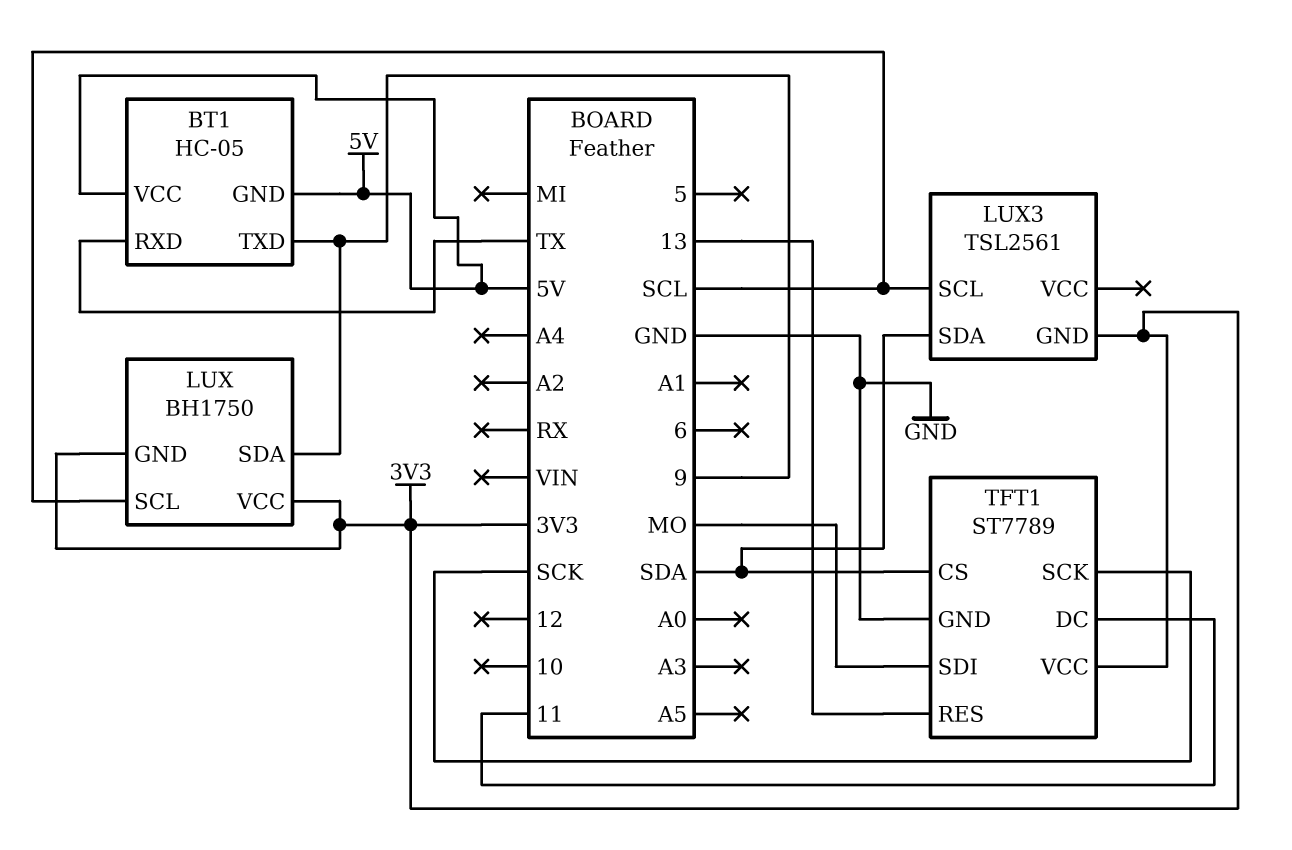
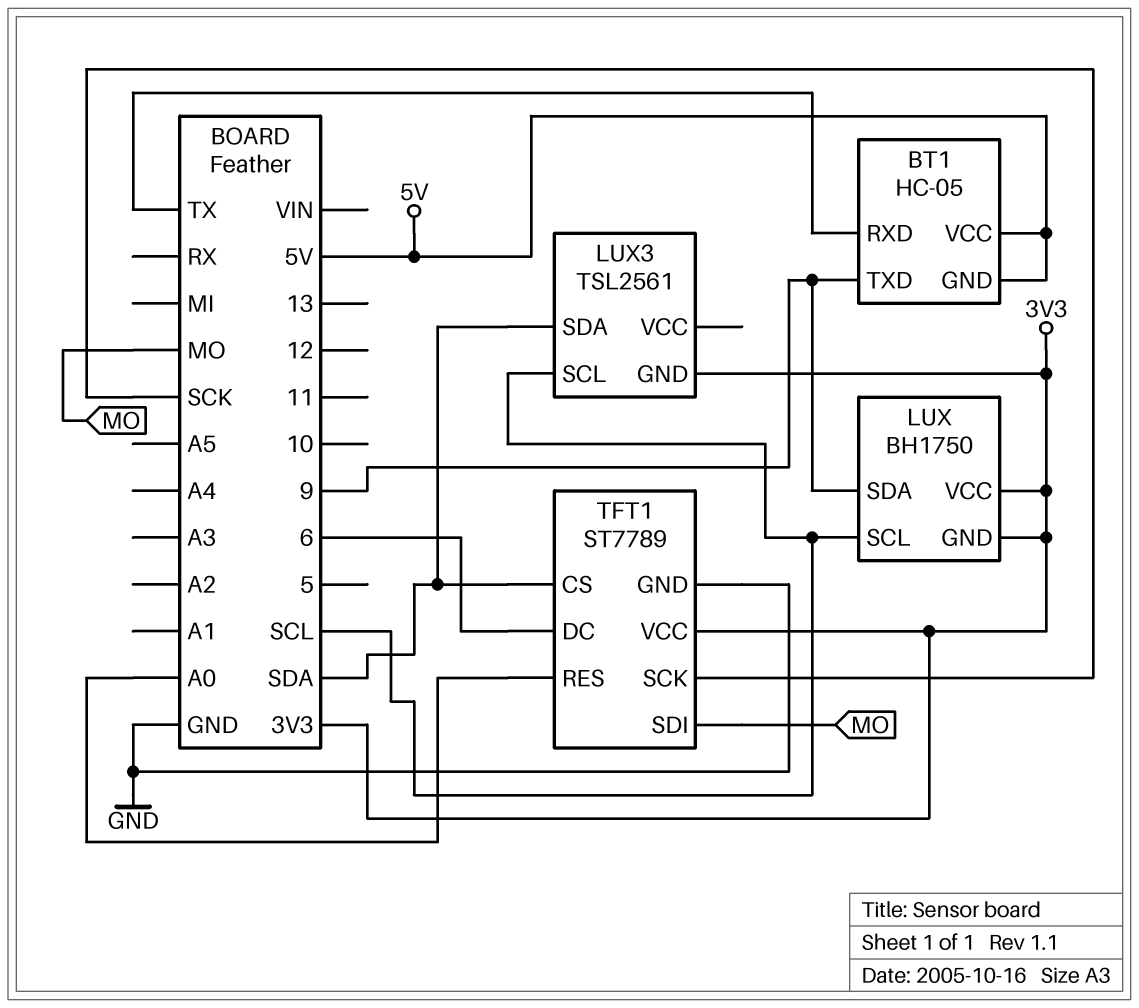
TFT1 pin DC: 11 -> 6
TFT1 pin RES: 13 -> A0

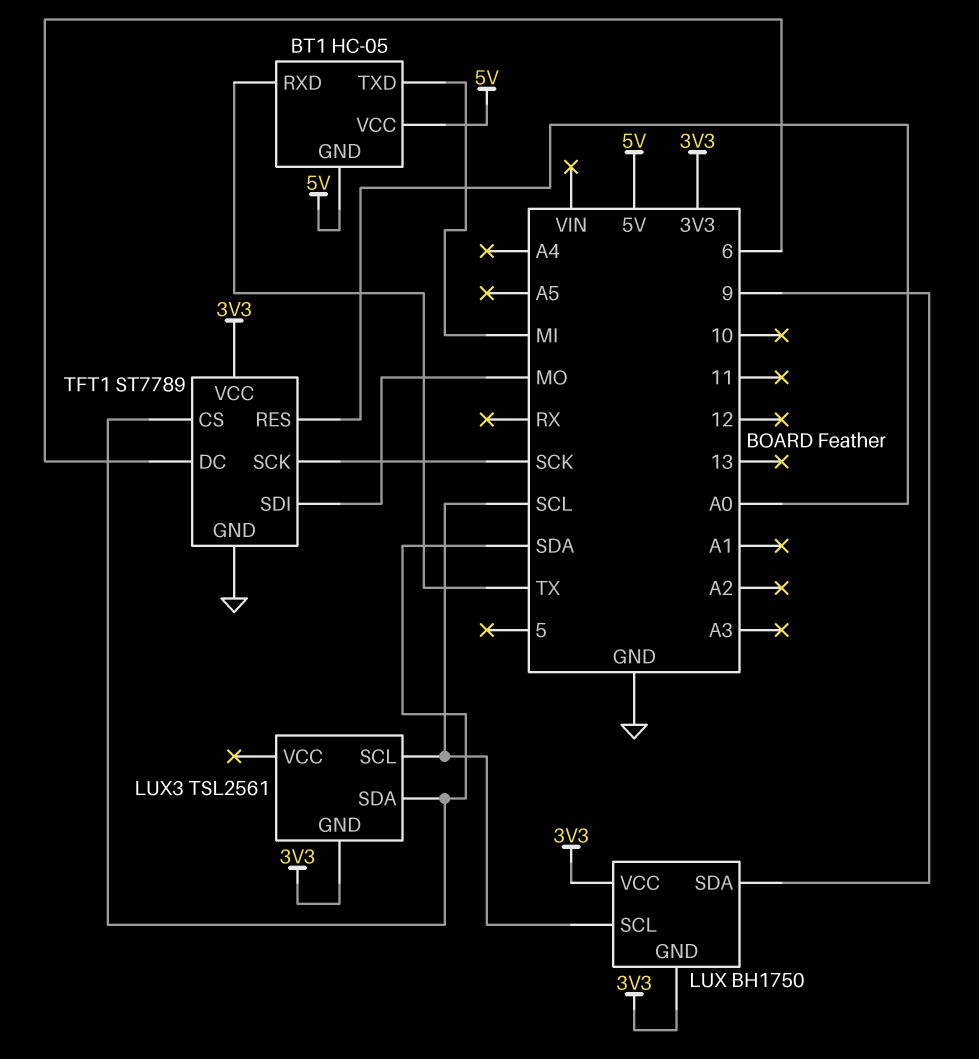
BT1 pin TXD: 9 -> MI

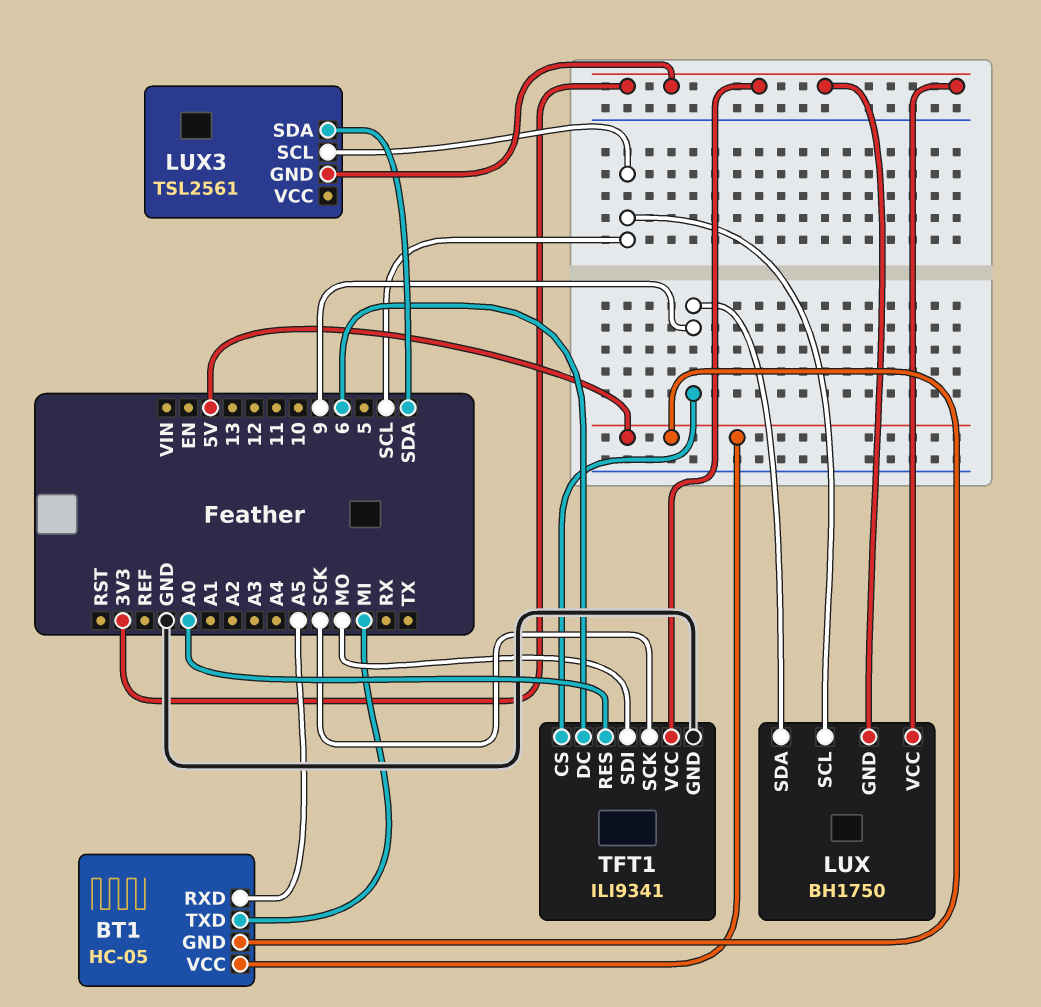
BT1 pin RXD: TX -> A5
TFT1: ST7789 -> ILI9341
TFT1 pin CS: SDA -> 9

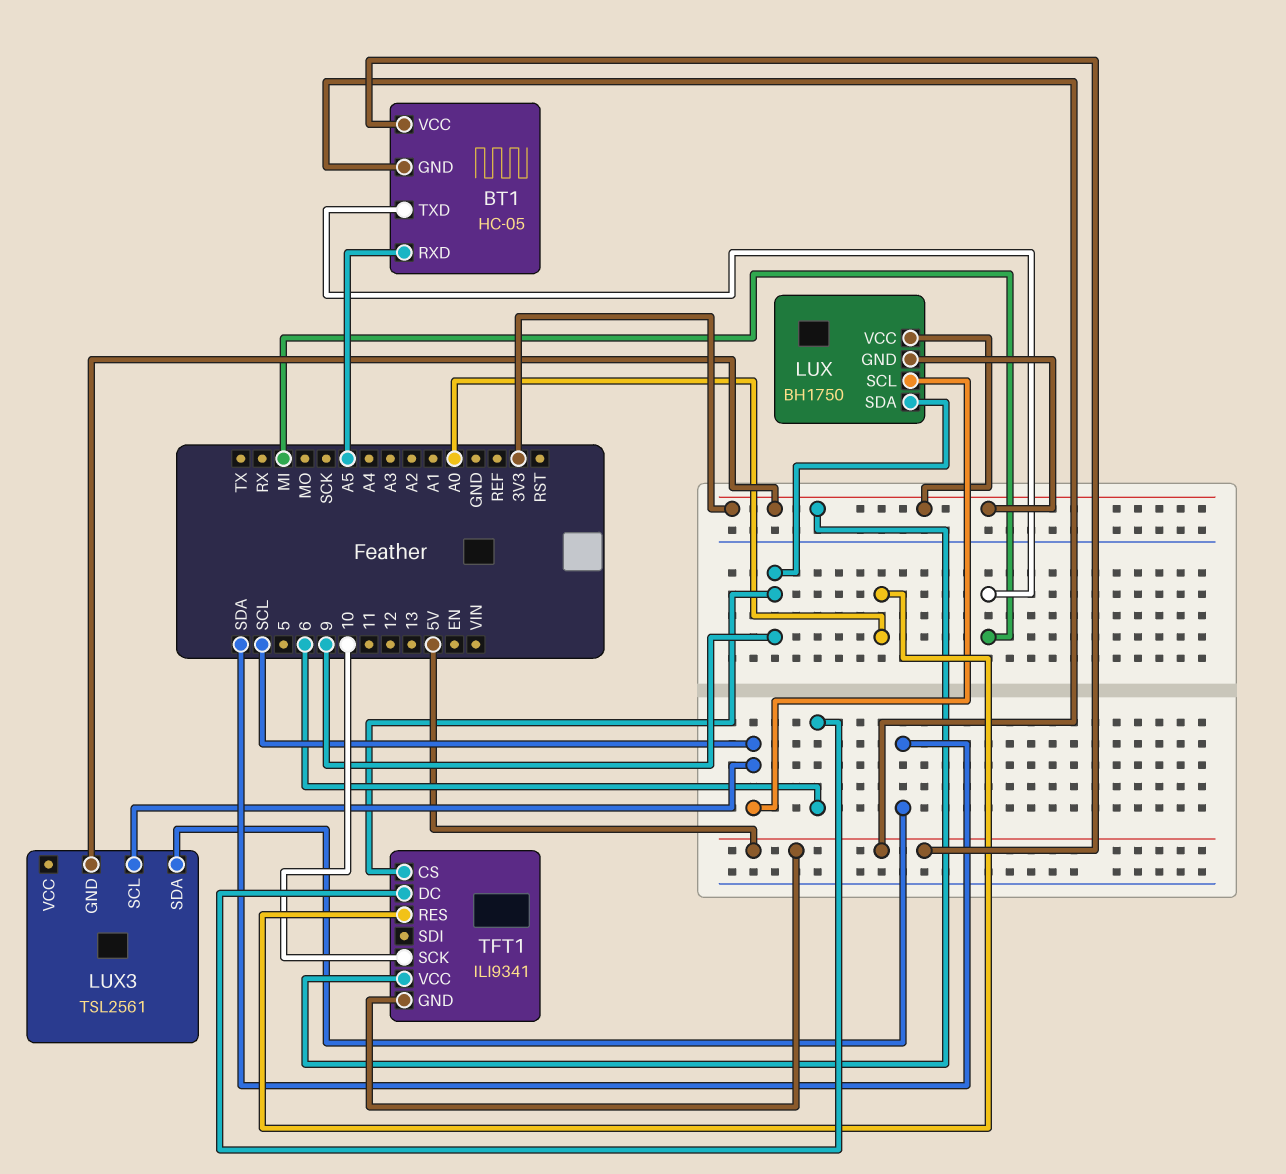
TFT1 pin GND: GND -> 5V
TFT1 pin SCK: SCK -> 10
TFT1 pin SDI: MO -> none

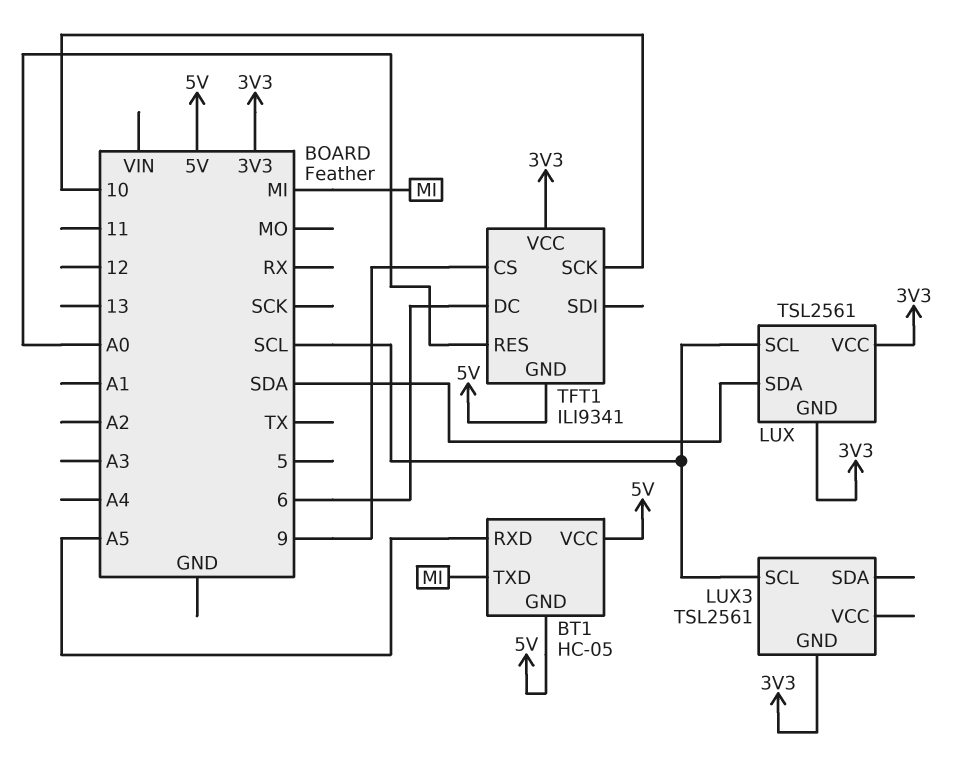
LUX: BH1750 -> TSL2561
LUX pin SDA: 9 -> SDA
LUX3 pin SDA: SDA -> none

